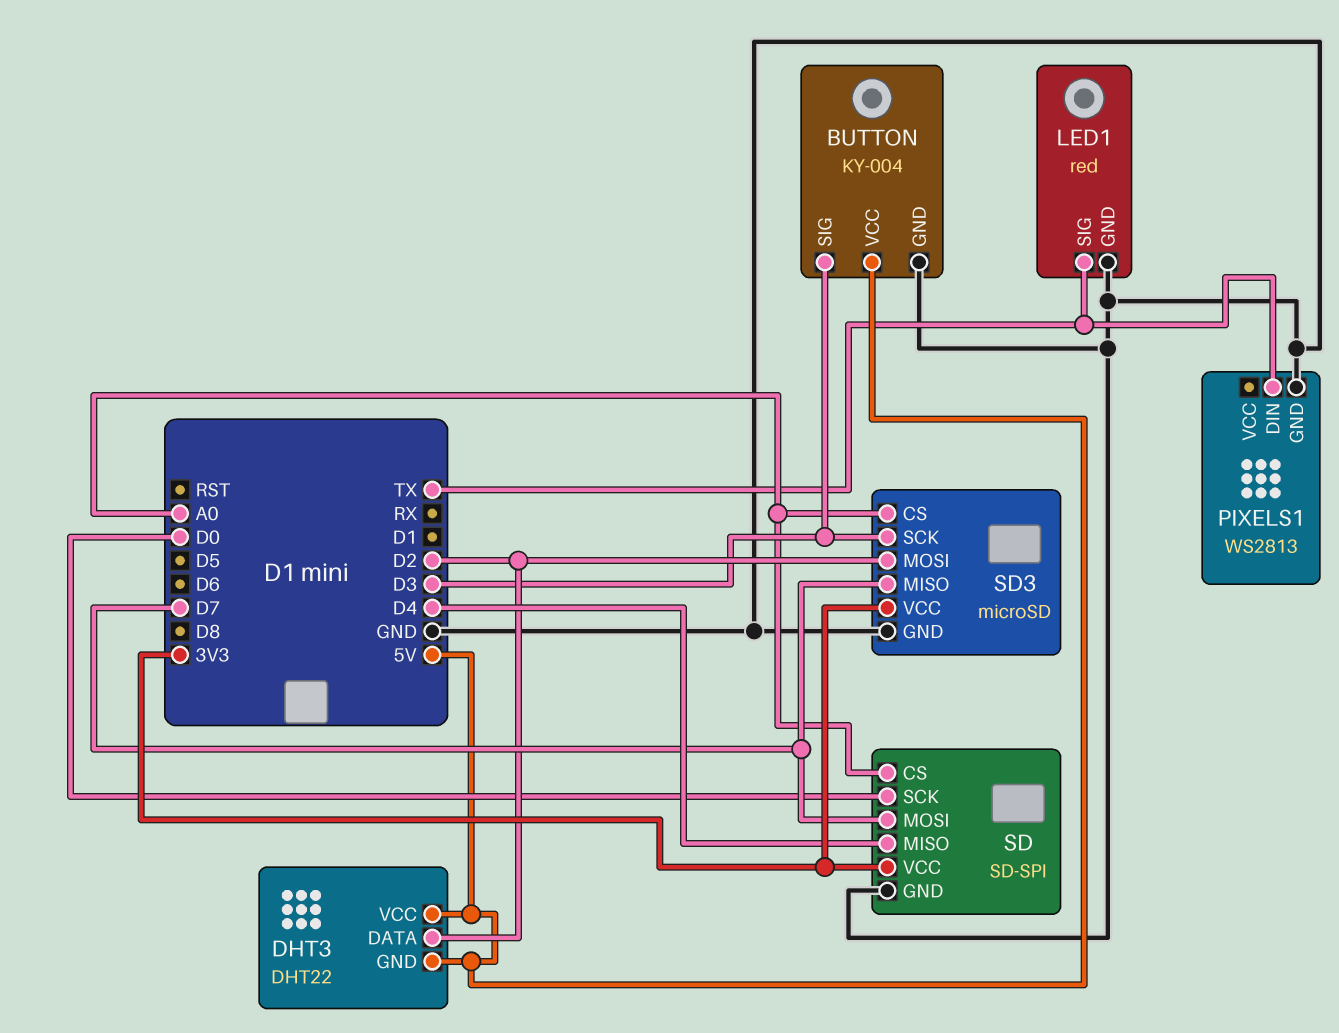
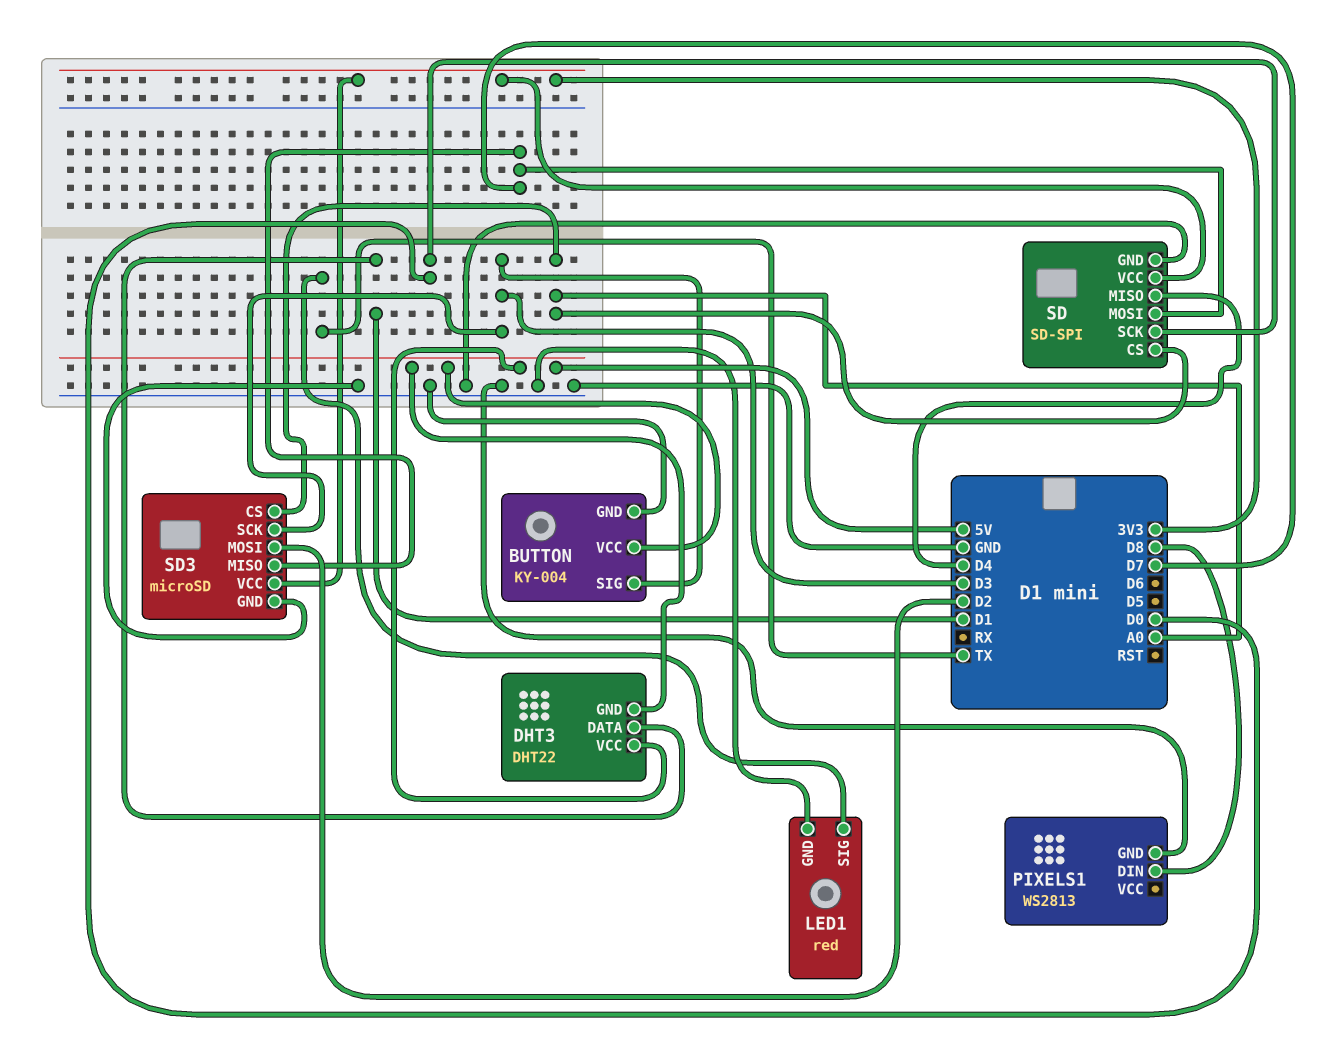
DHT3 pin DATA: D2 -> D1
PIXELS1 pin DIN: TX -> D8

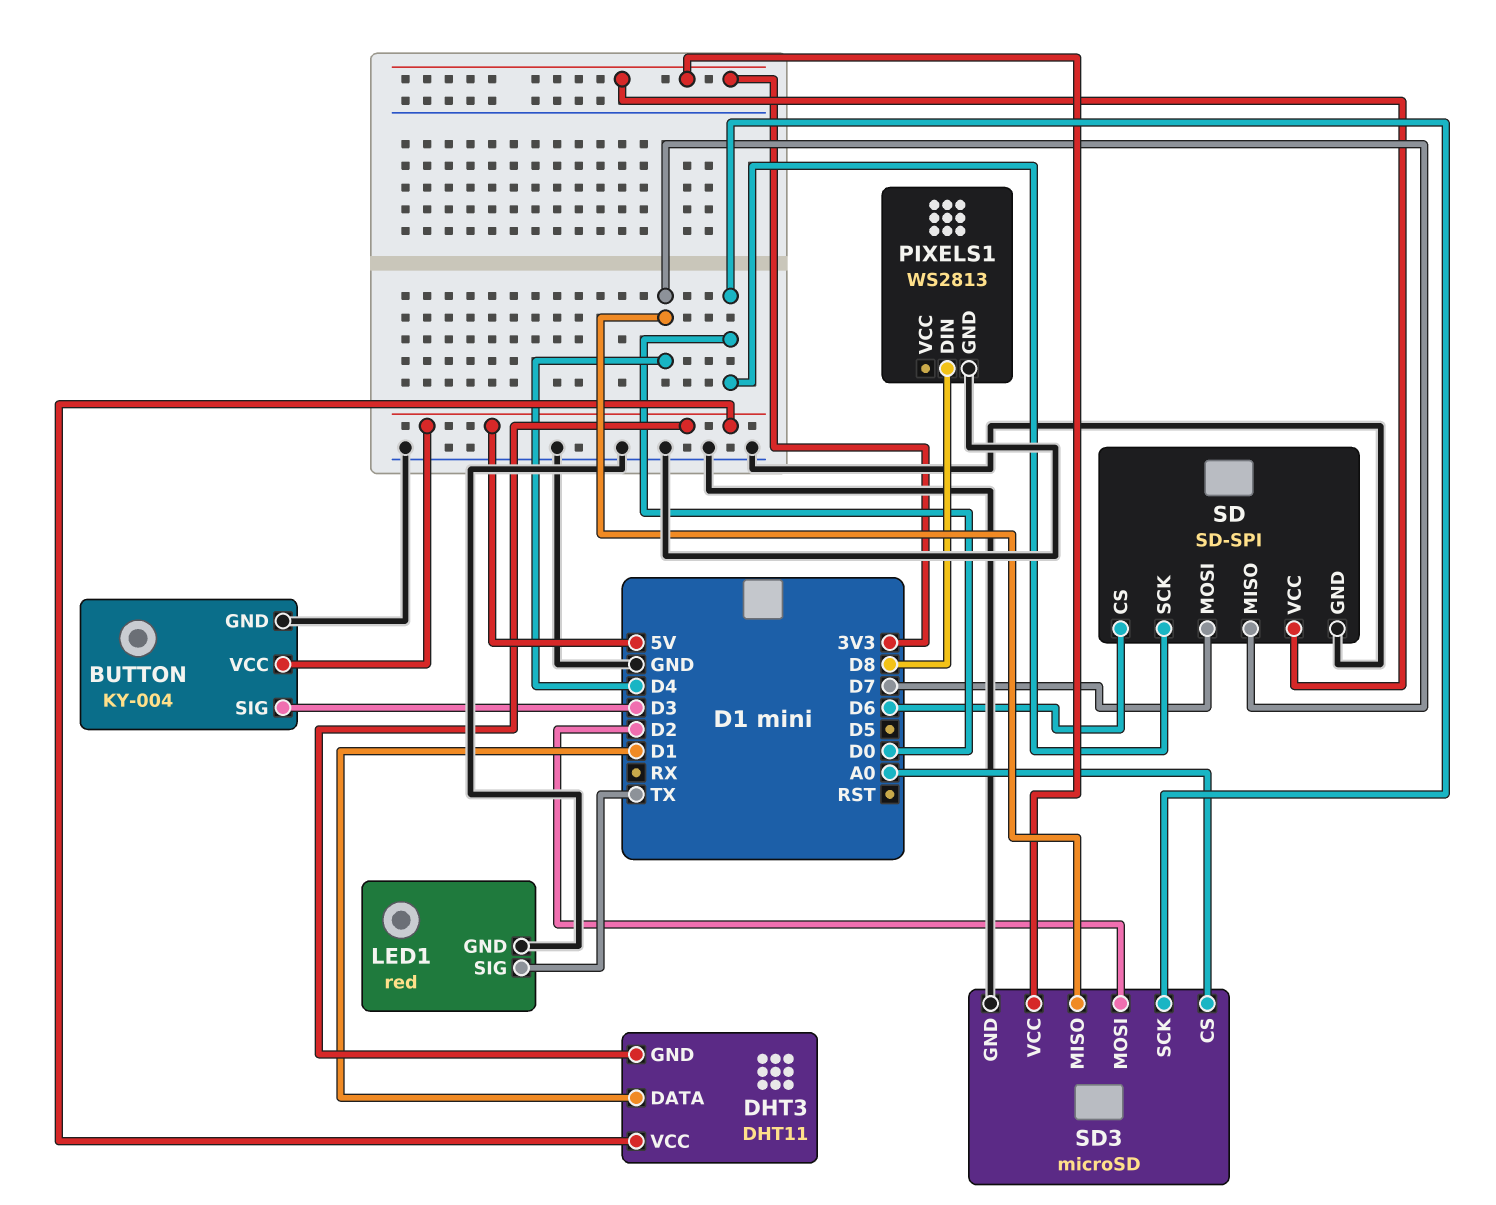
DHT3: DHT22 -> DHT11
SD pin CS: A0 -> D6
SD3 pin MISO: D7 -> D4
SD3 pin SCK: D3 -> D0

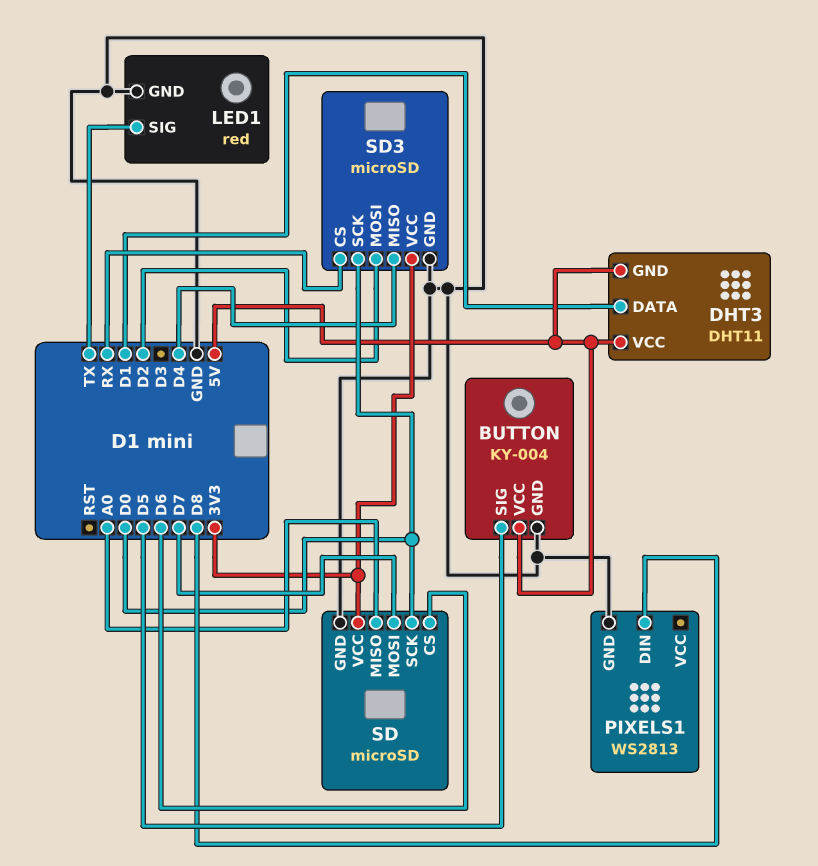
BUTTON pin SIG: D3 -> D5
SD: SD-SPI -> microSD
SD pin MISO: D4 -> A0
SD3 pin CS: A0 -> RX

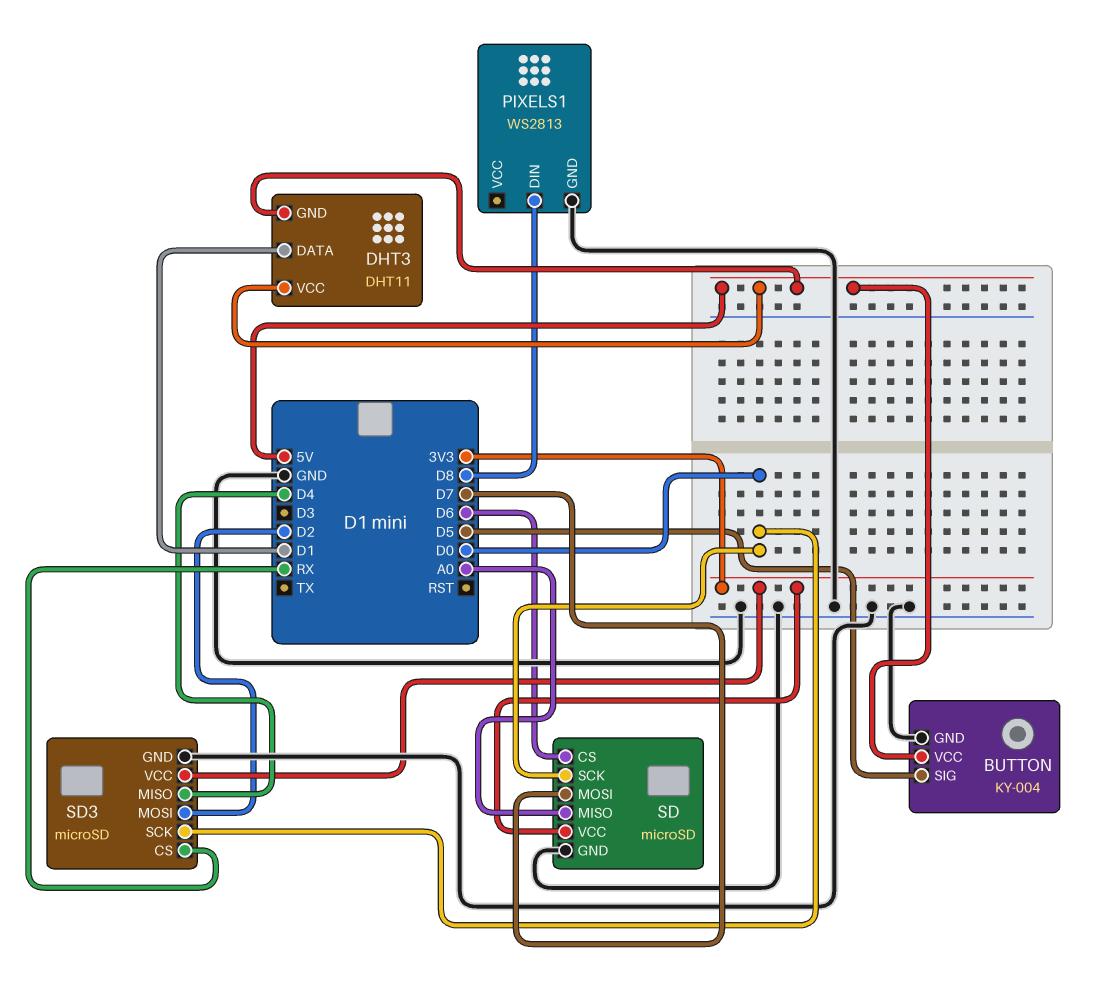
LED1: red -> none
LED1 pin GND: GND -> none
LED1 pin SIG: TX -> none

